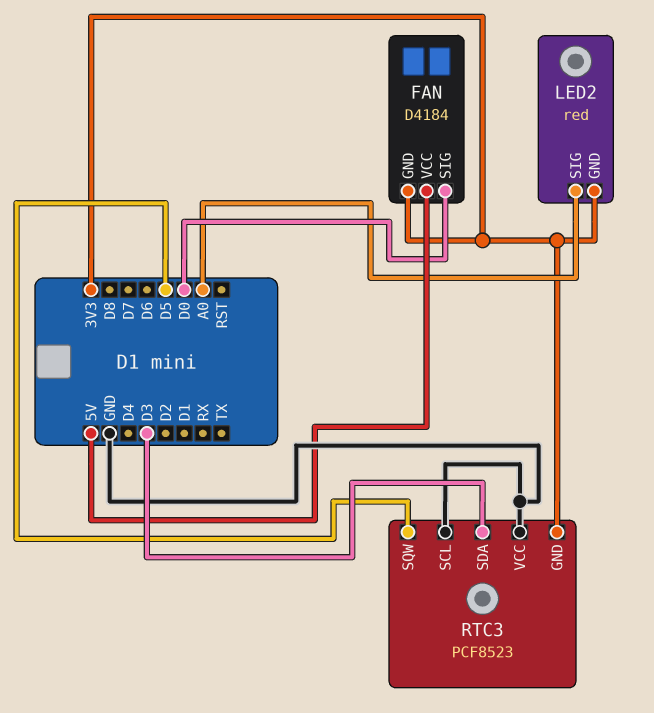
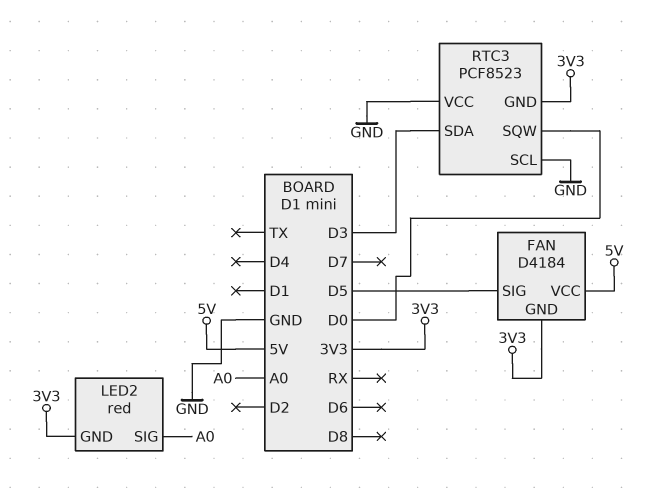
FAN pin SIG: D0 -> D5
RTC3 pin SQW: D5 -> D0

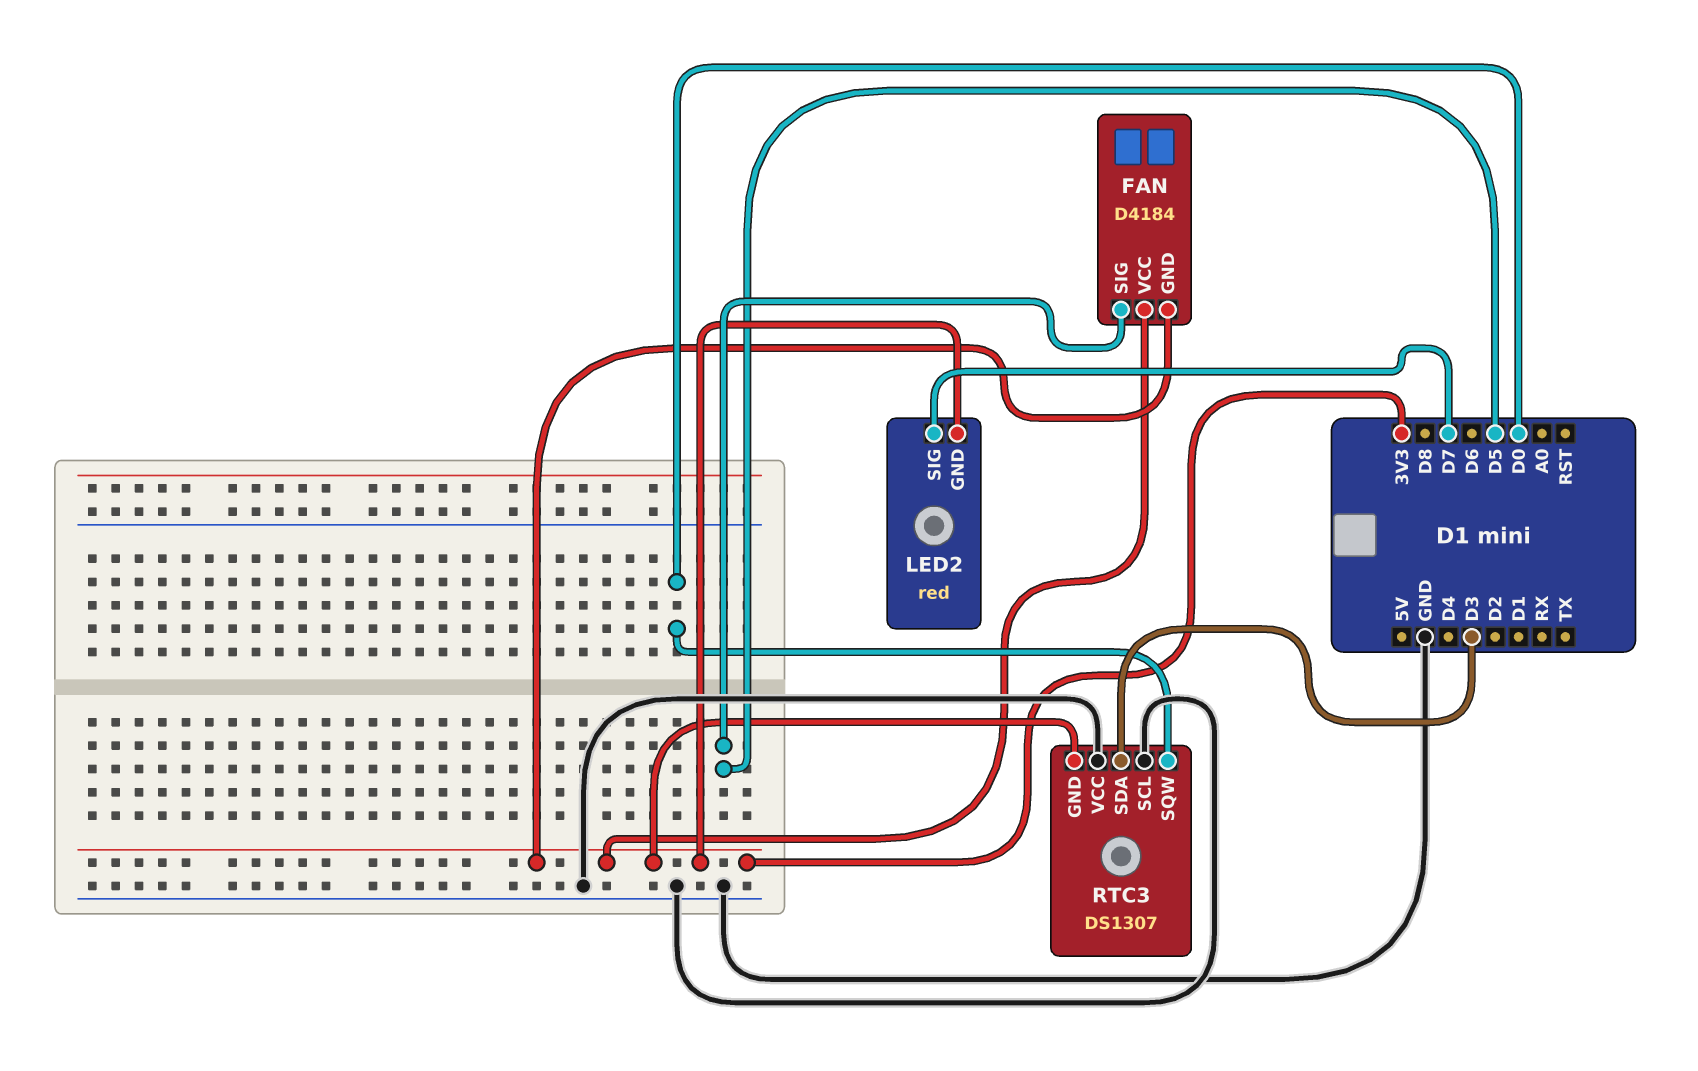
FAN pin VCC: 5V -> 3V3
LED2 pin SIG: A0 -> D7
RTC3: PCF8523 -> DS1307

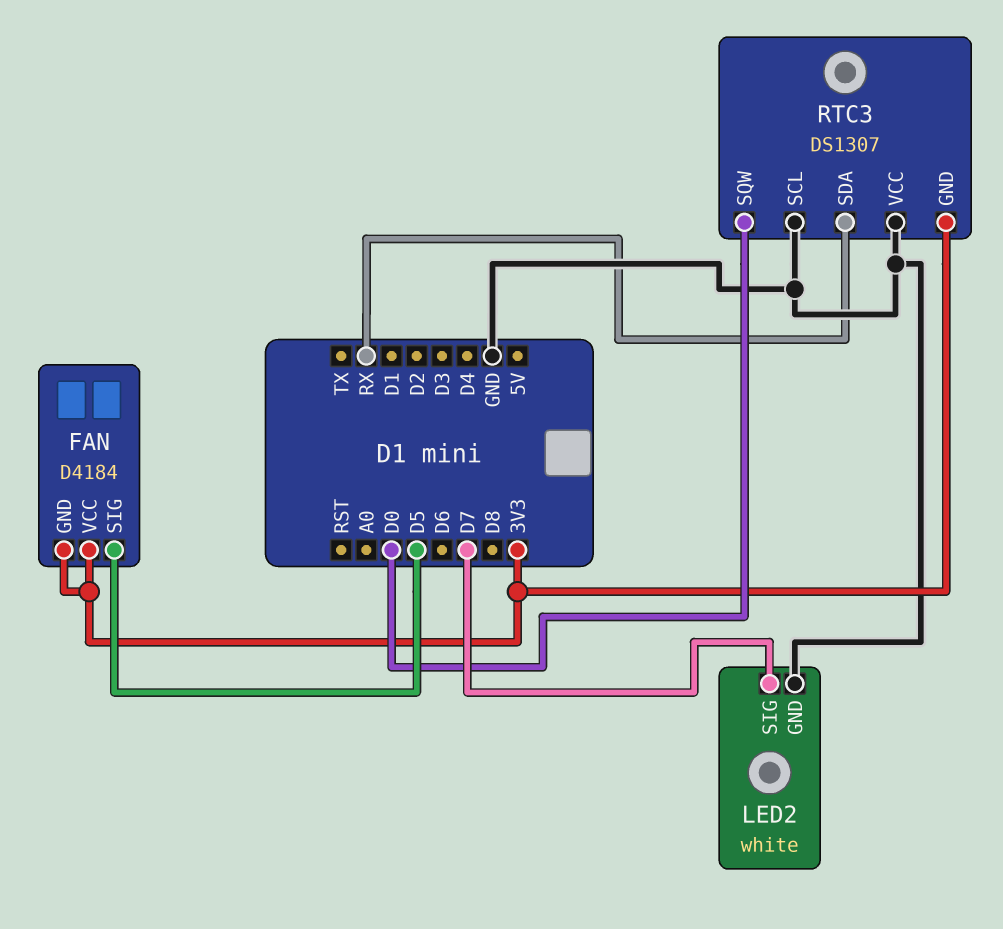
LED2: red -> white
LED2 pin GND: 3V3 -> GND
RTC3 pin SDA: D3 -> RX

